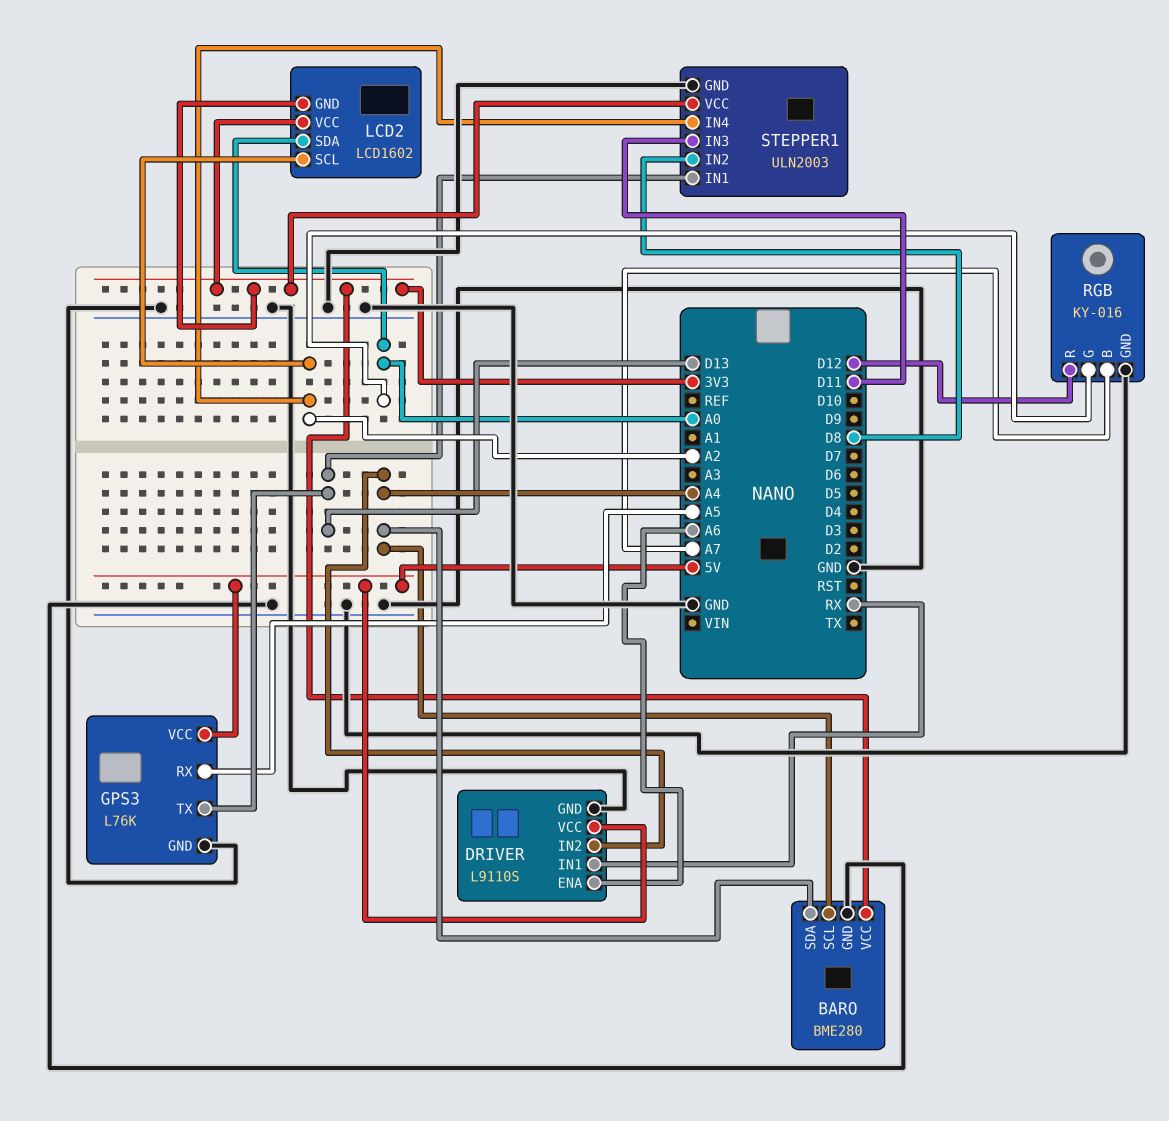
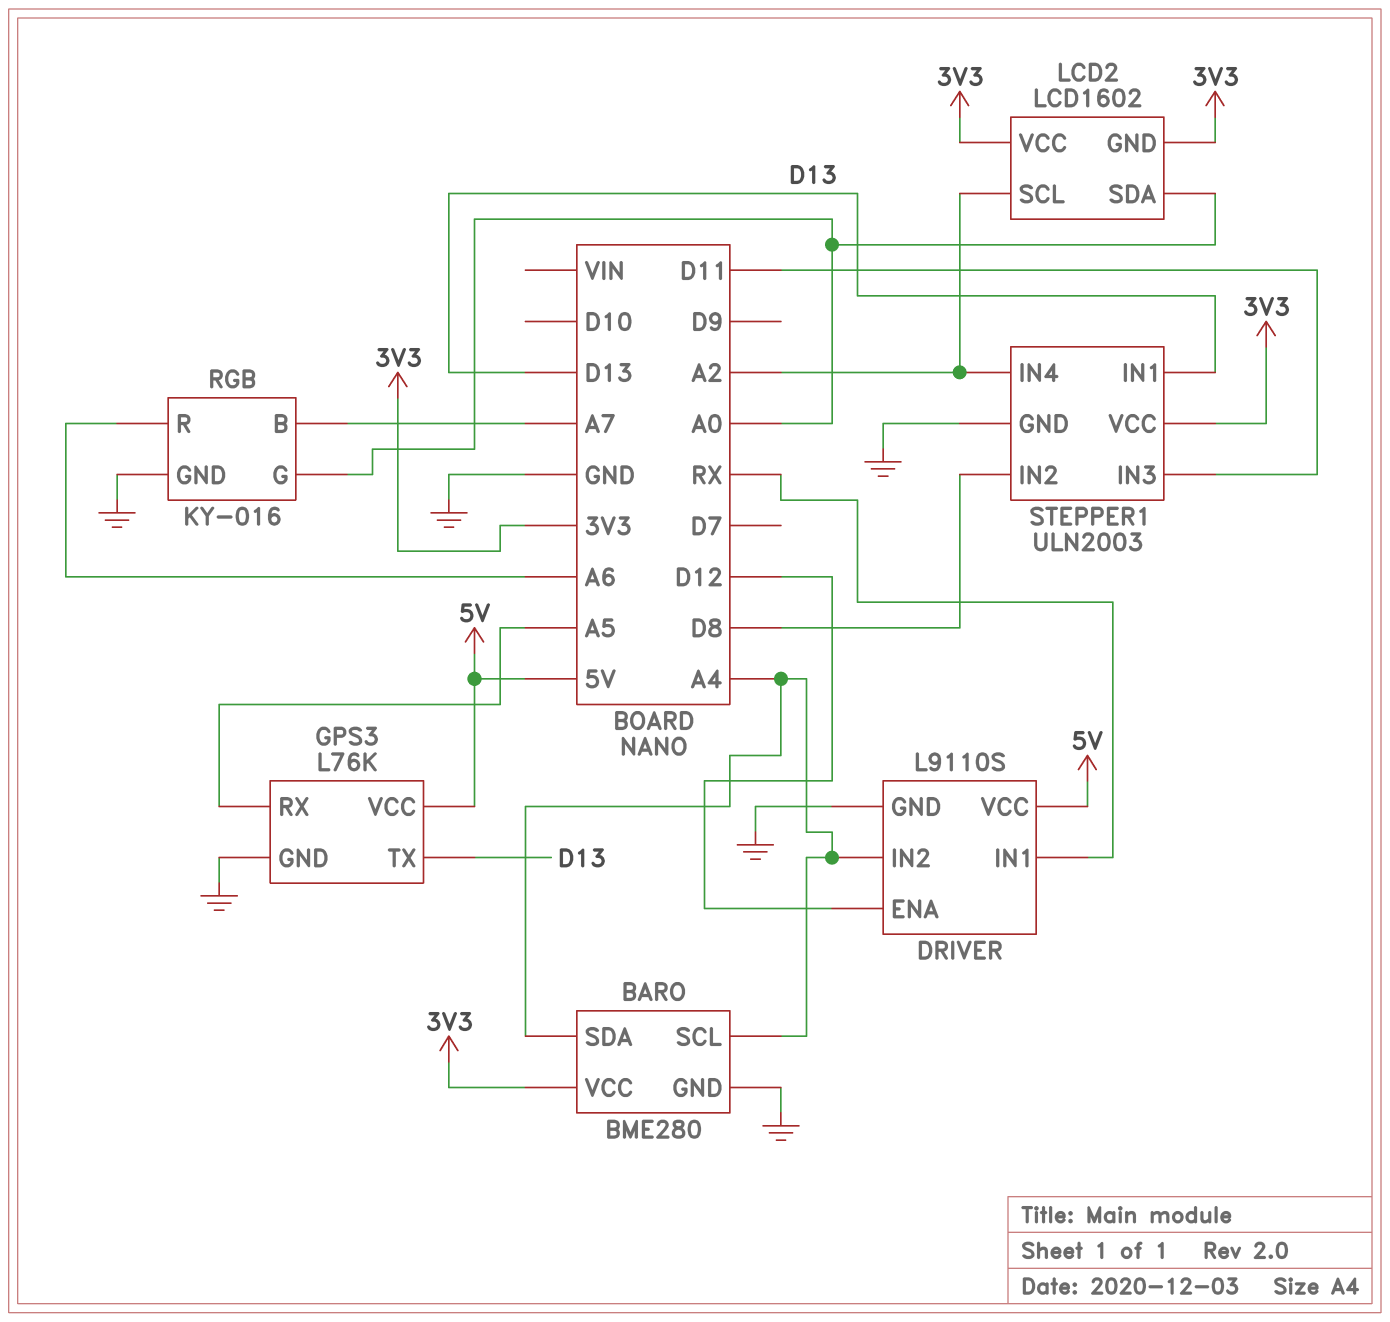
DRIVER pin ENA: A6 -> D12
RGB pin R: D12 -> A6

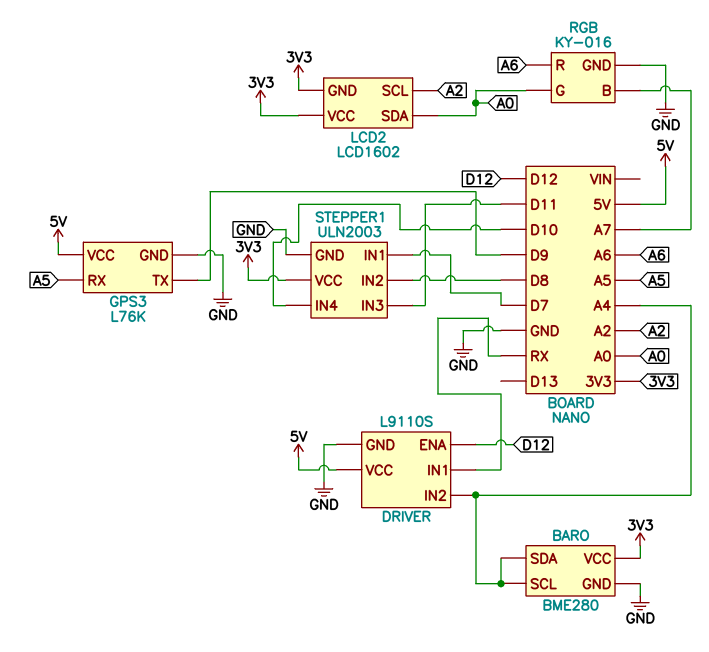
GPS3 pin TX: D13 -> D9
STEPPER1 pin IN1: D13 -> D7
STEPPER1 pin IN4: A2 -> D10

